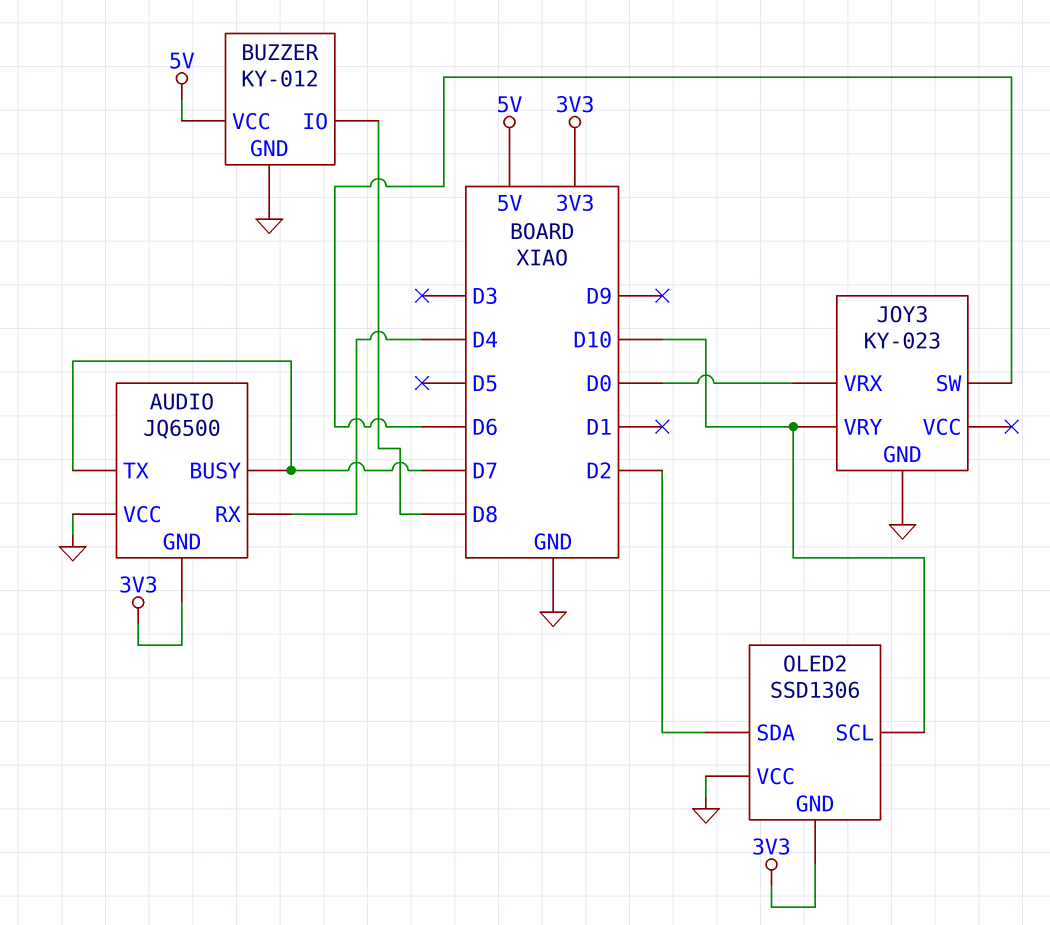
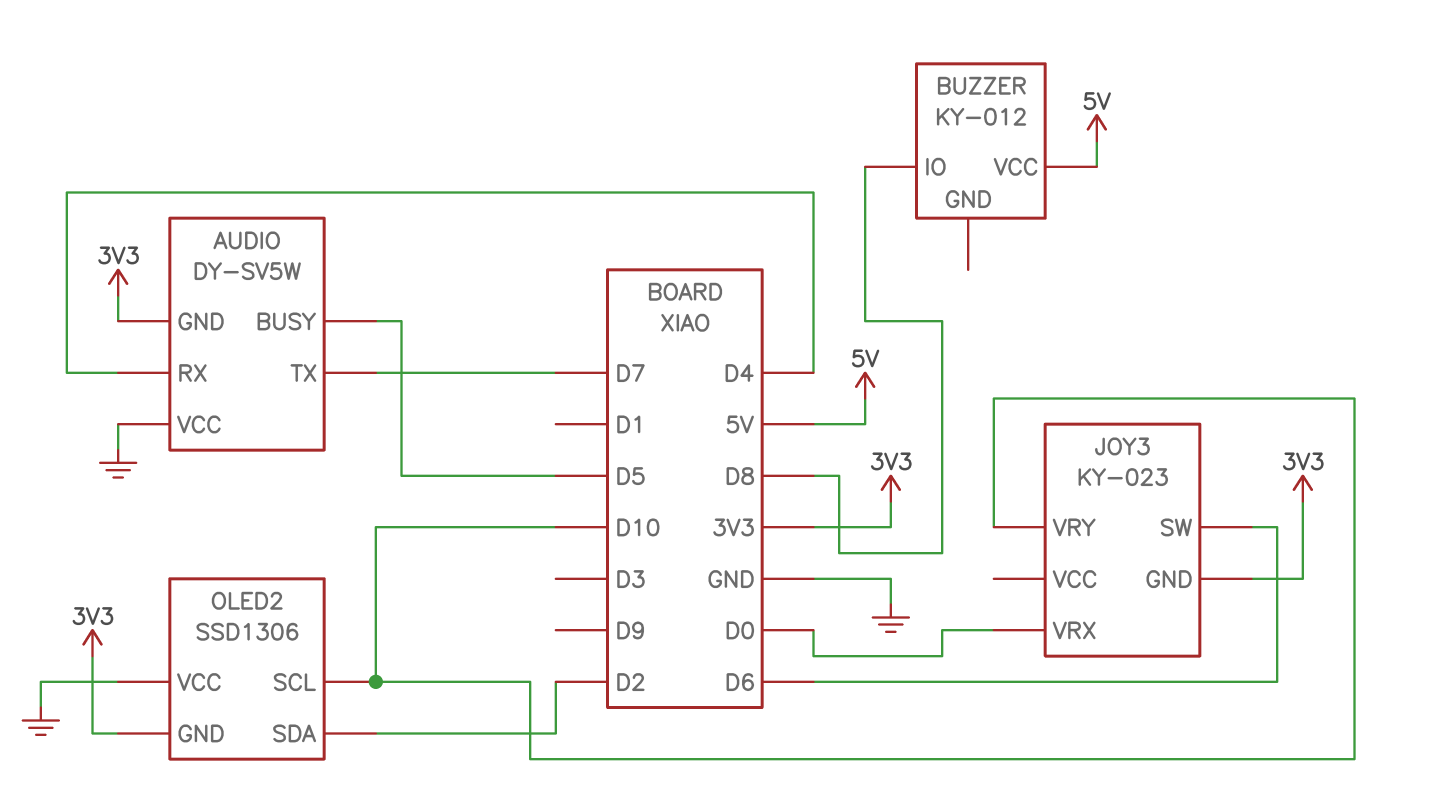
AUDIO: JQ6500 -> DY-SV5W
AUDIO pin BUSY: D7 -> D5
BUZZER pin GND: GND -> none
JOY3 pin GND: GND -> 3V3

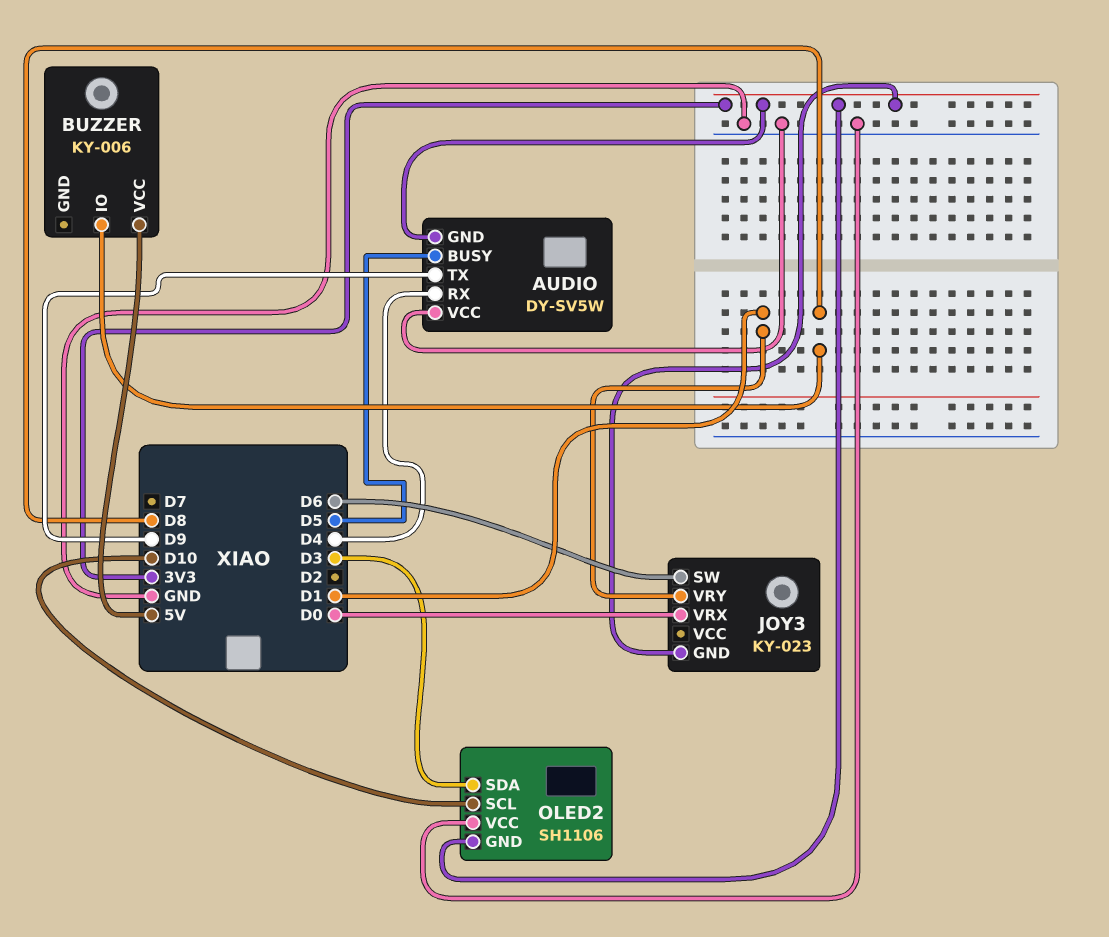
AUDIO pin TX: D7 -> D9
BUZZER: KY-012 -> KY-006
JOY3 pin VRY: D10 -> D1
OLED2: SSD1306 -> SH1106
OLED2 pin SDA: D2 -> D3

